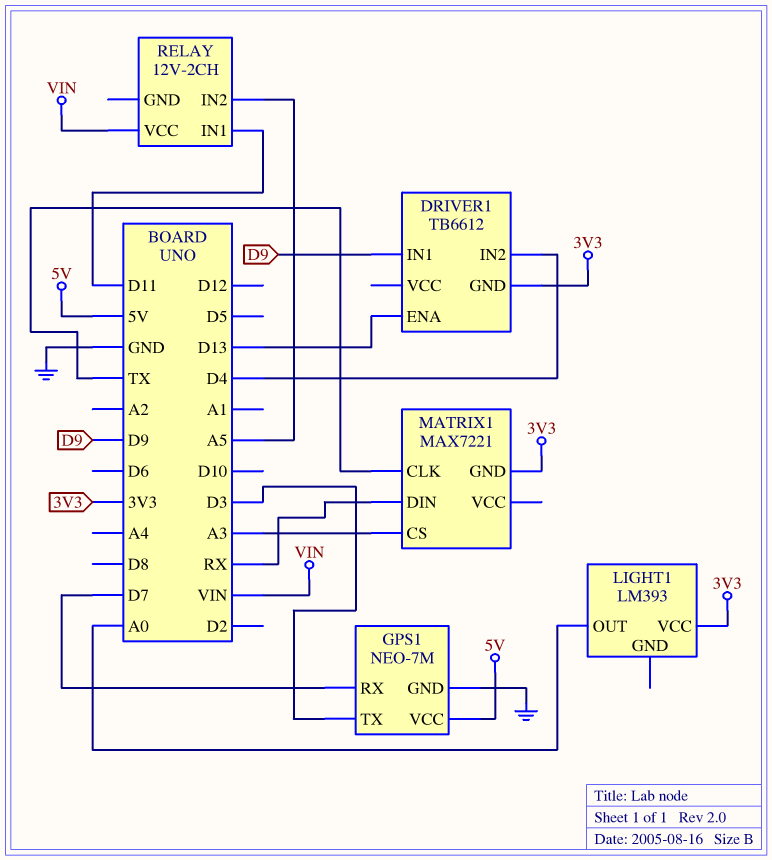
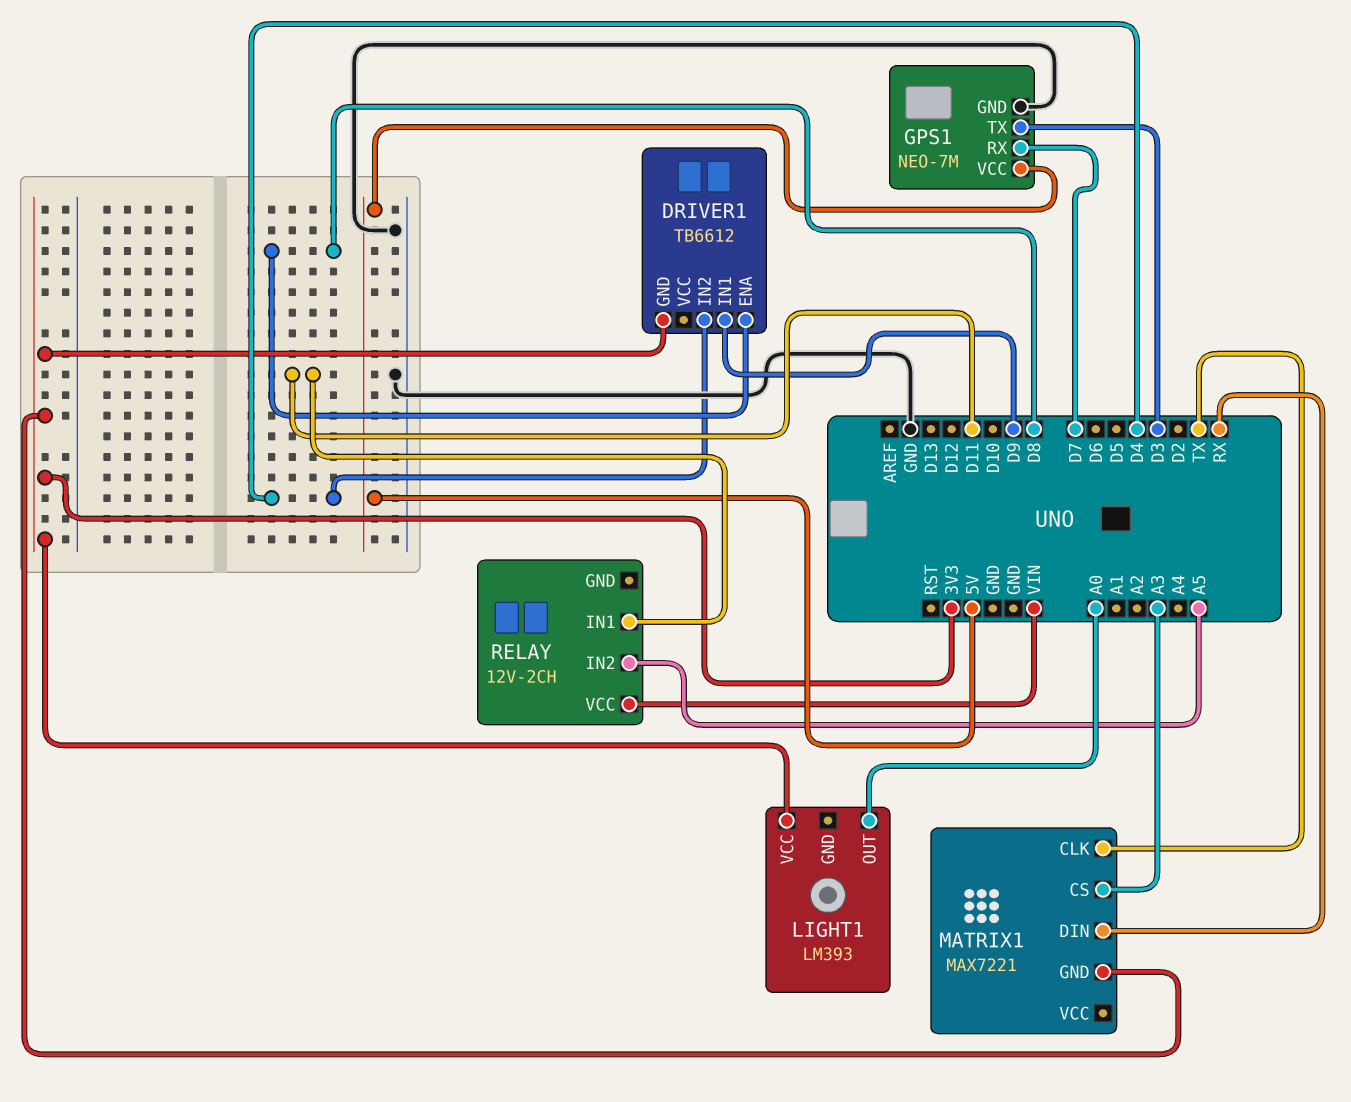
DRIVER1 pin ENA: D13 -> D8

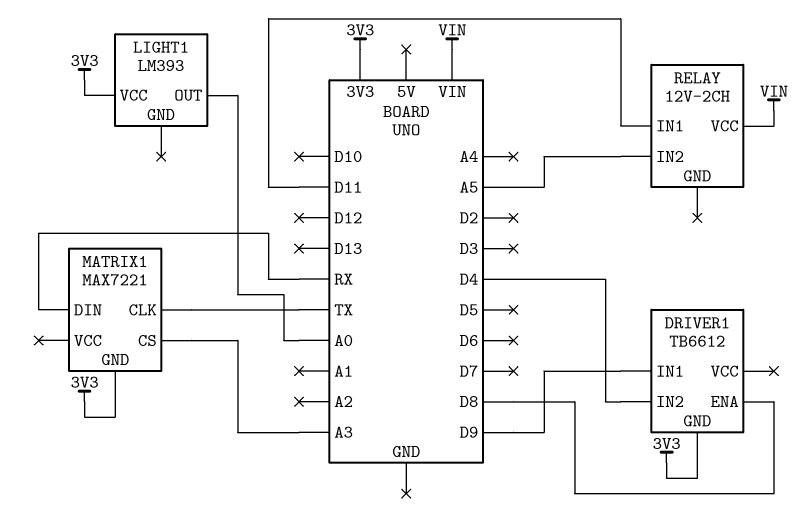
GPS1: NEO-7M -> none
GPS1 pin GND: GND -> none
GPS1 pin RX: D7 -> none
GPS1 pin TX: D3 -> none
GPS1 pin VCC: 5V -> none

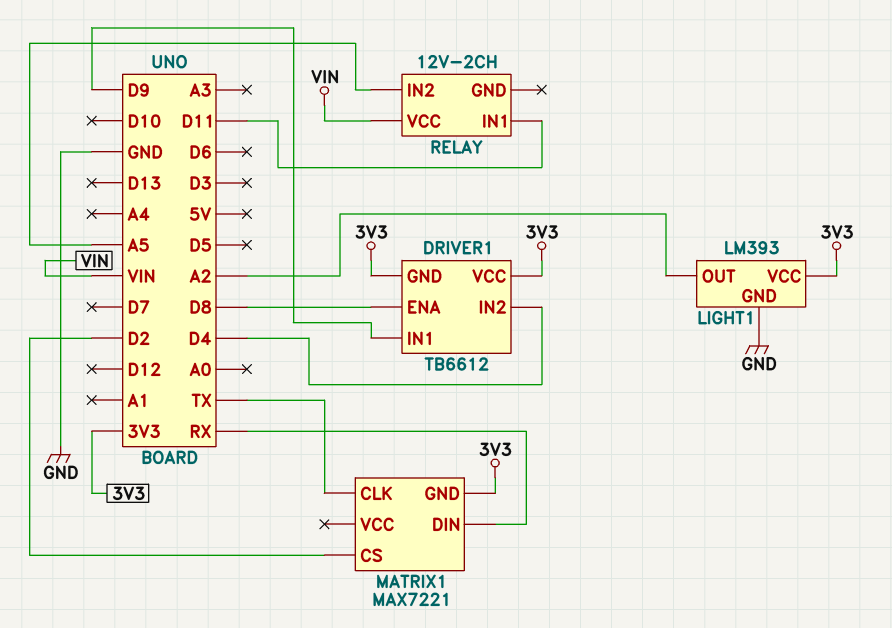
DRIVER1 pin VCC: none -> 3V3
LIGHT1 pin GND: none -> GND
LIGHT1 pin OUT: A0 -> A2
MATRIX1 pin CS: A3 -> D2

